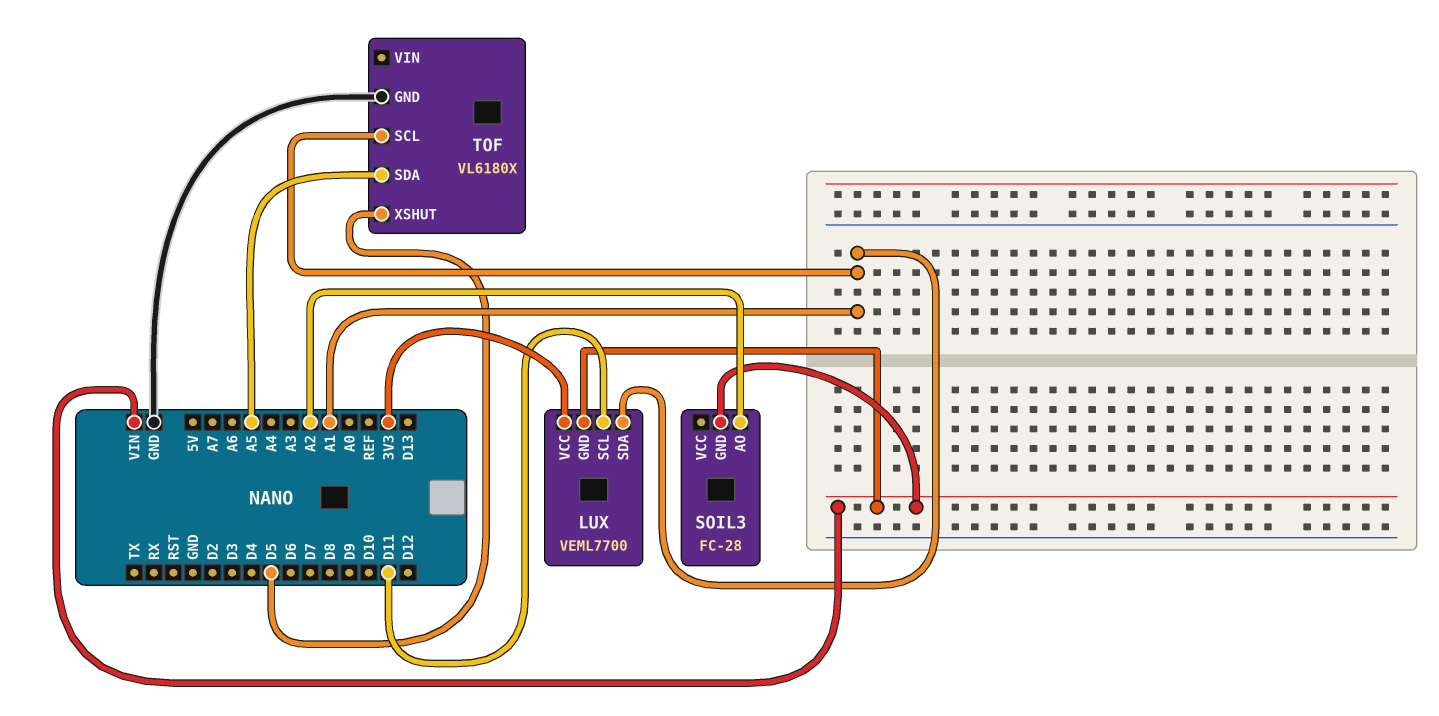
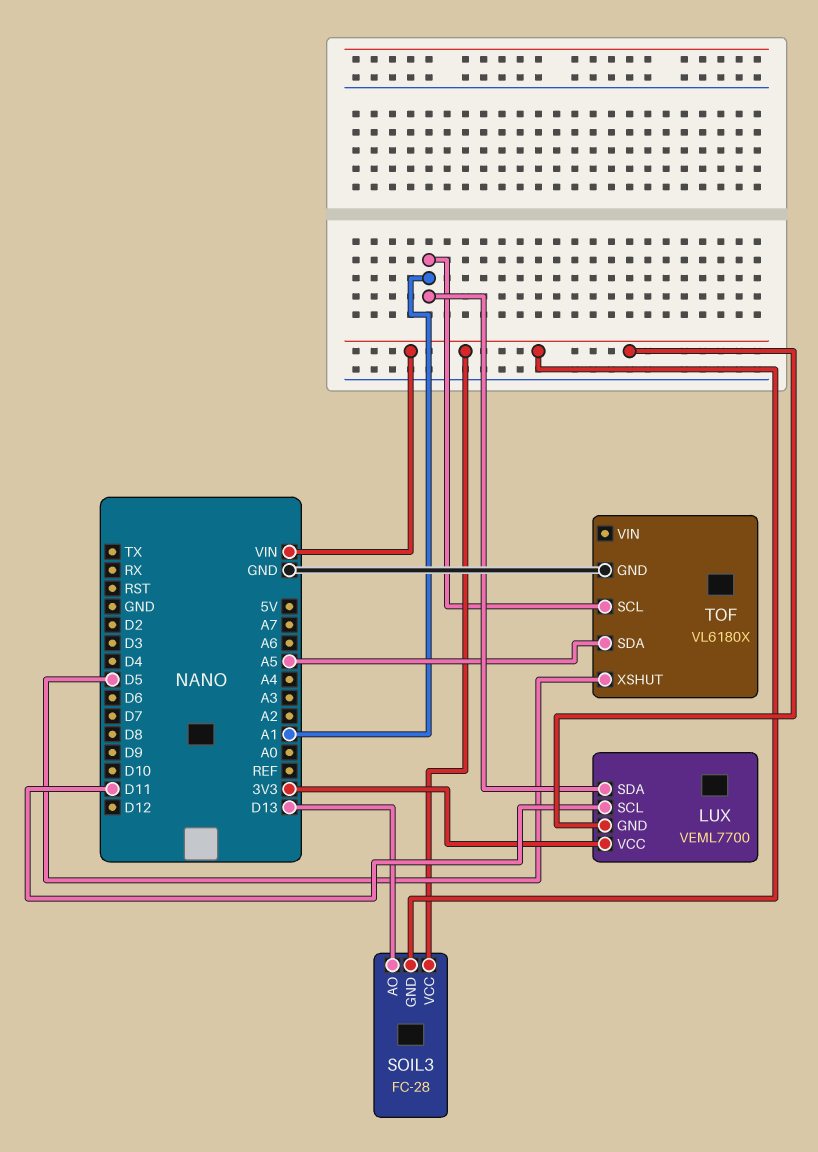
SOIL3 pin AO: A2 -> D13
SOIL3 pin VCC: none -> VIN

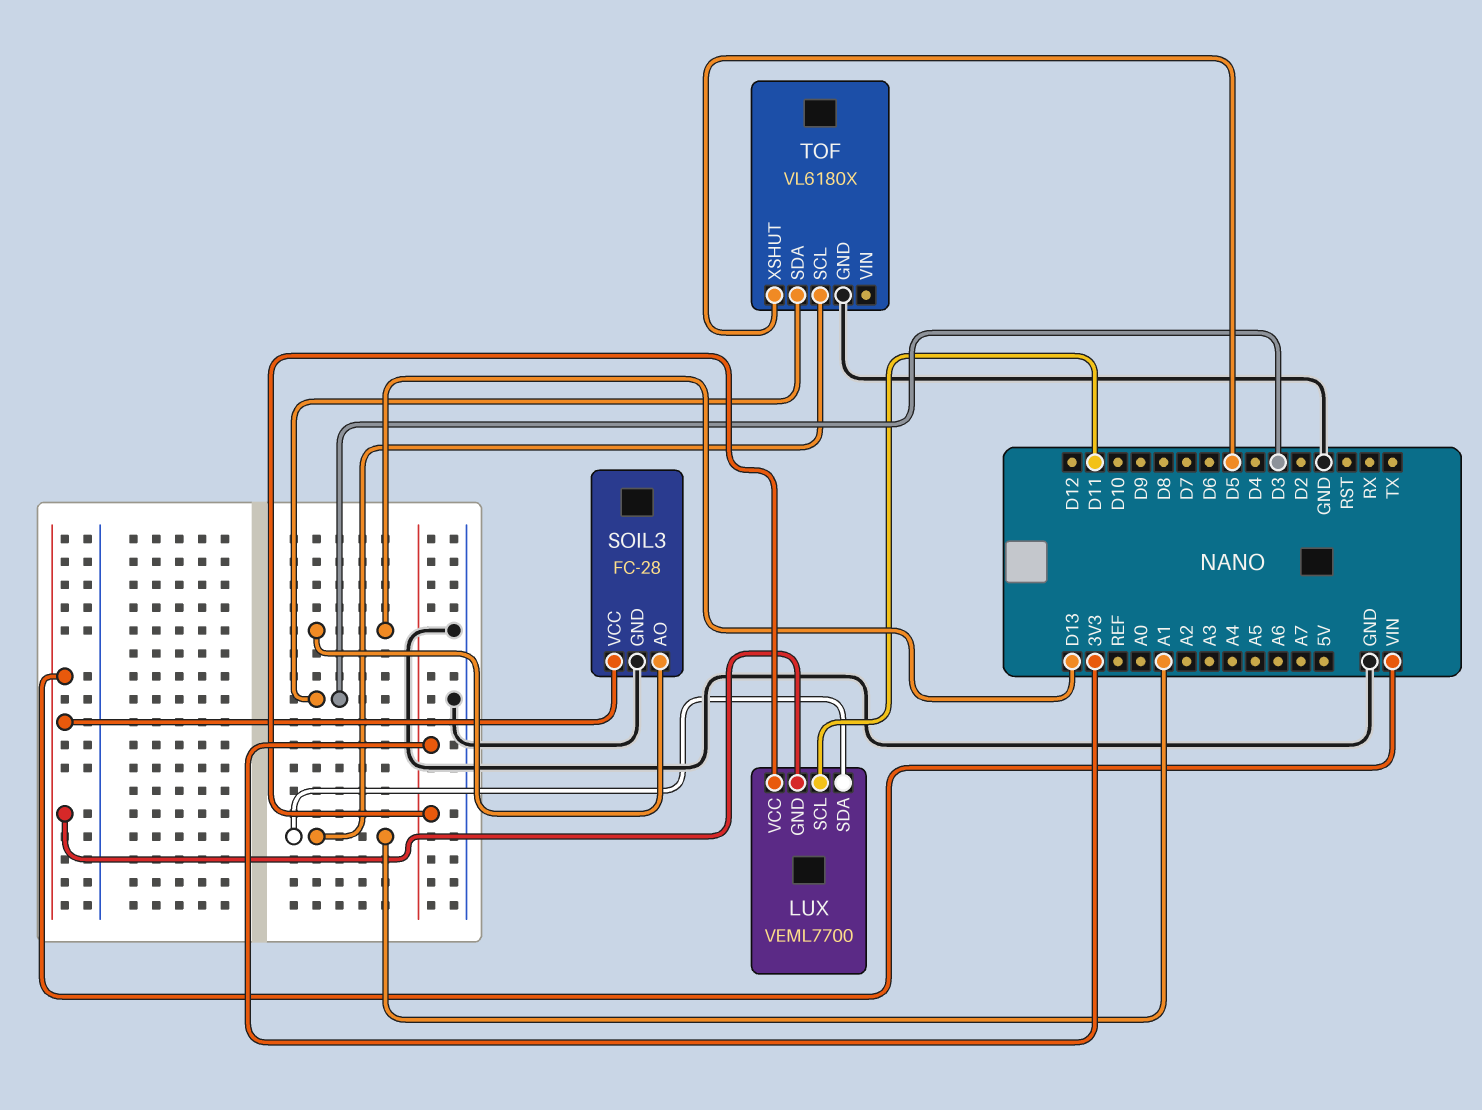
SOIL3 pin GND: VIN -> GND
TOF pin SDA: A5 -> D3

